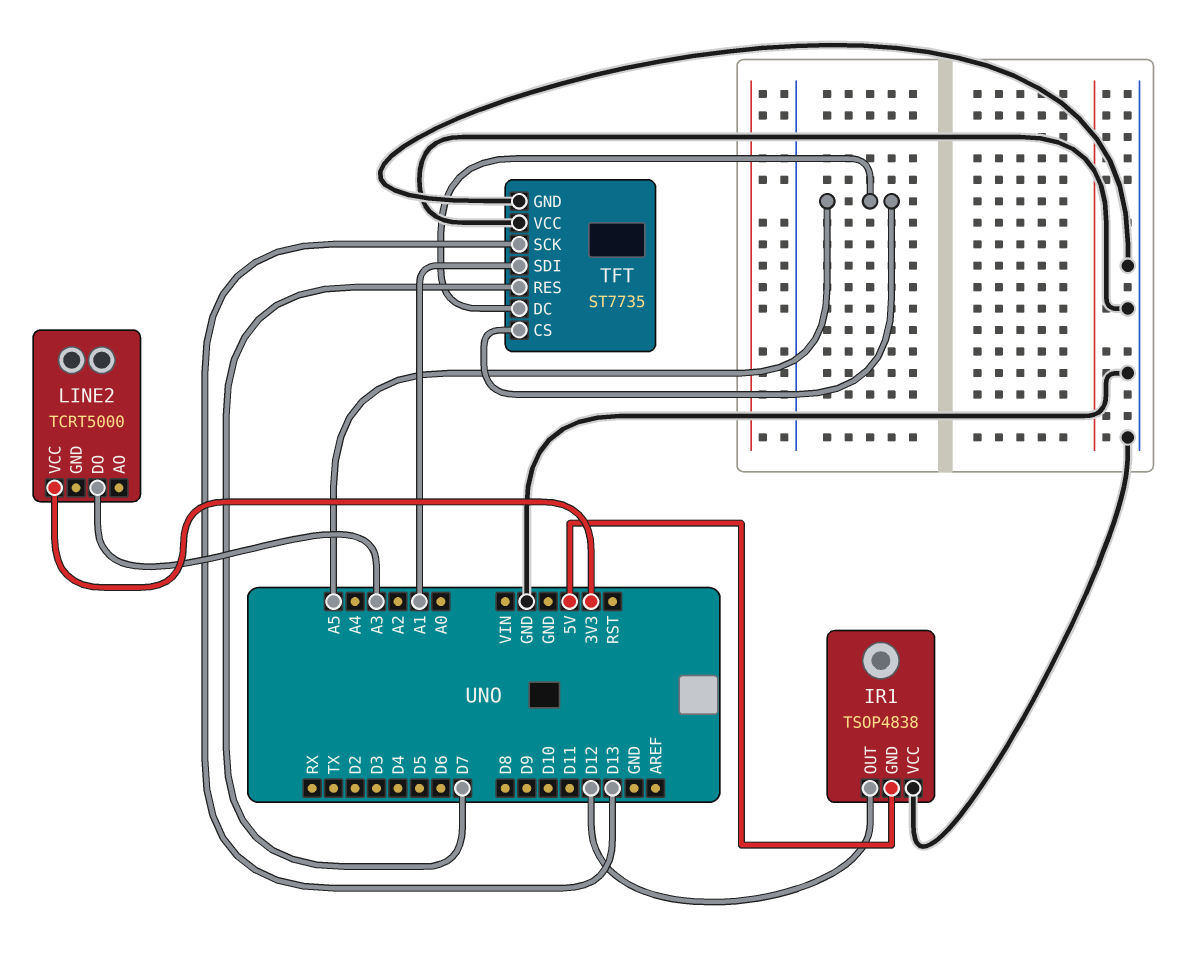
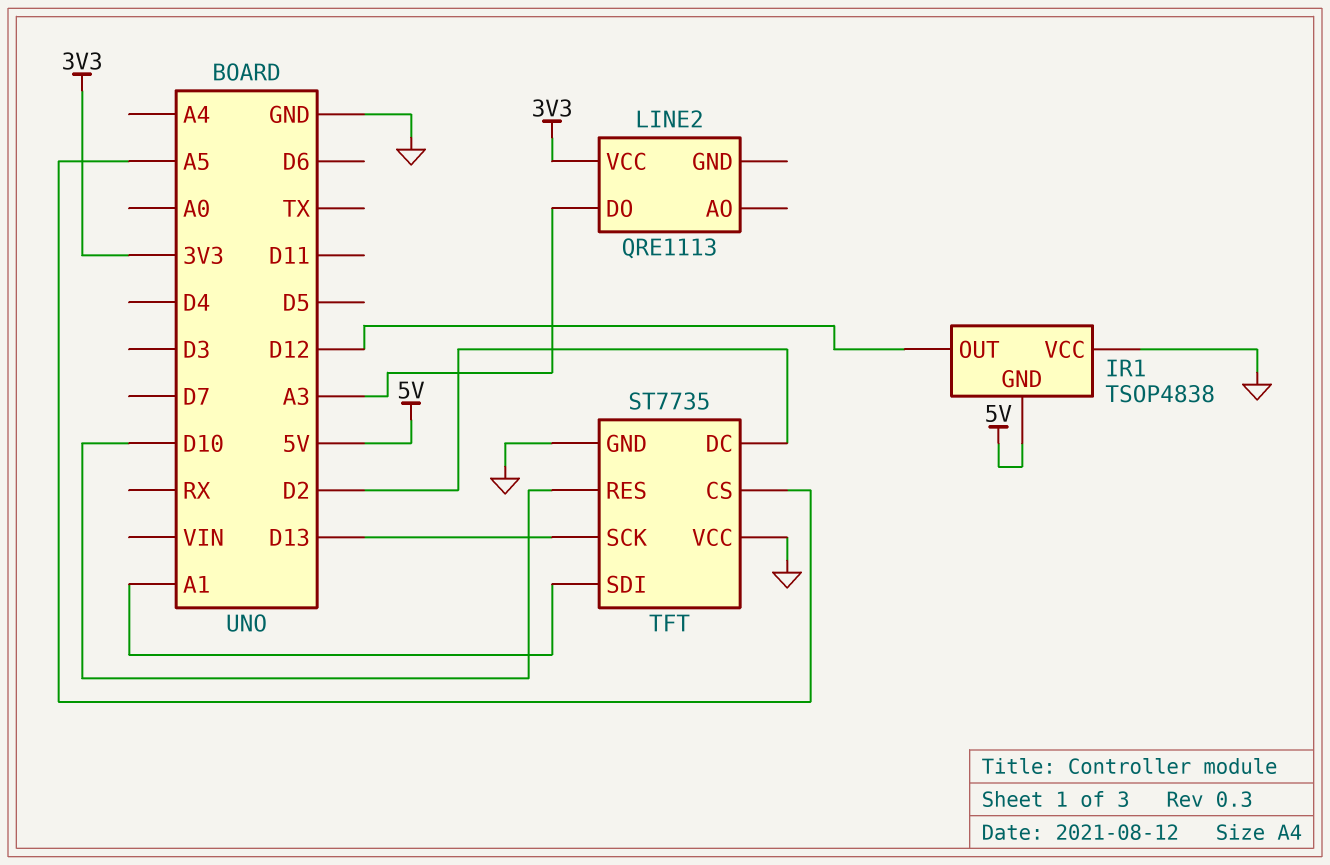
LINE2: TCRT5000 -> QRE1113
TFT pin DC: A5 -> D2
TFT pin RES: D7 -> D10

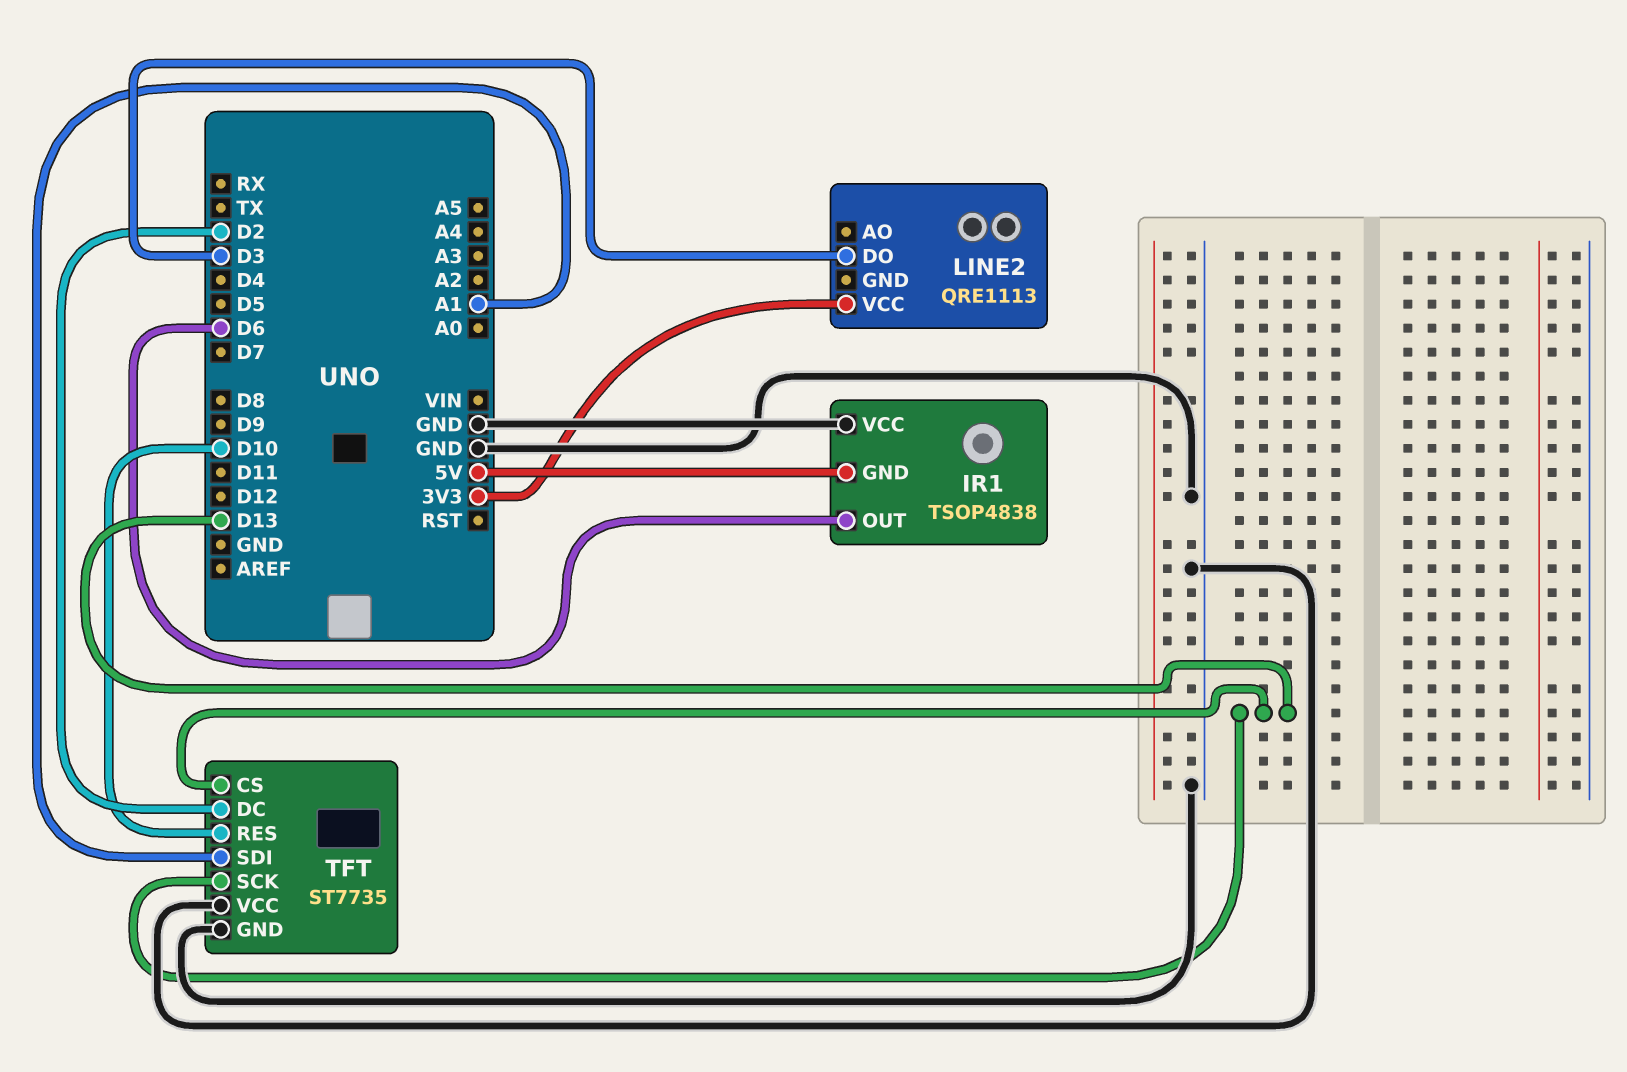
IR1 pin OUT: D12 -> D6
LINE2 pin DO: A3 -> D3
TFT pin CS: A5 -> D13

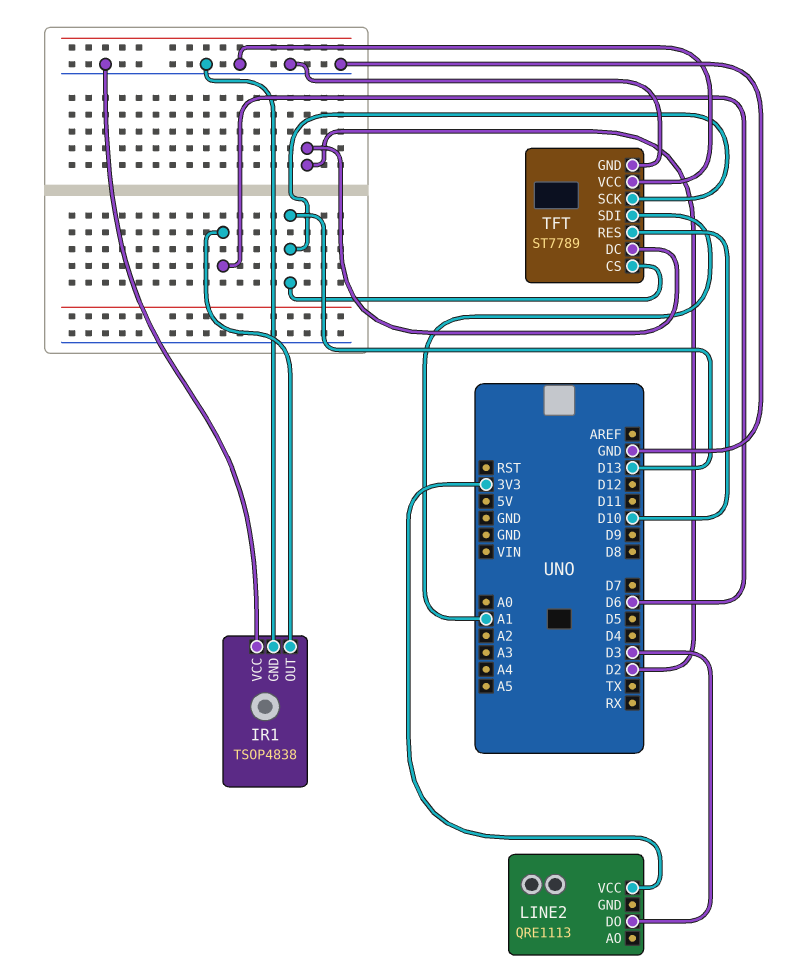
IR1 pin GND: 5V -> GND
TFT: ST7735 -> ST7789

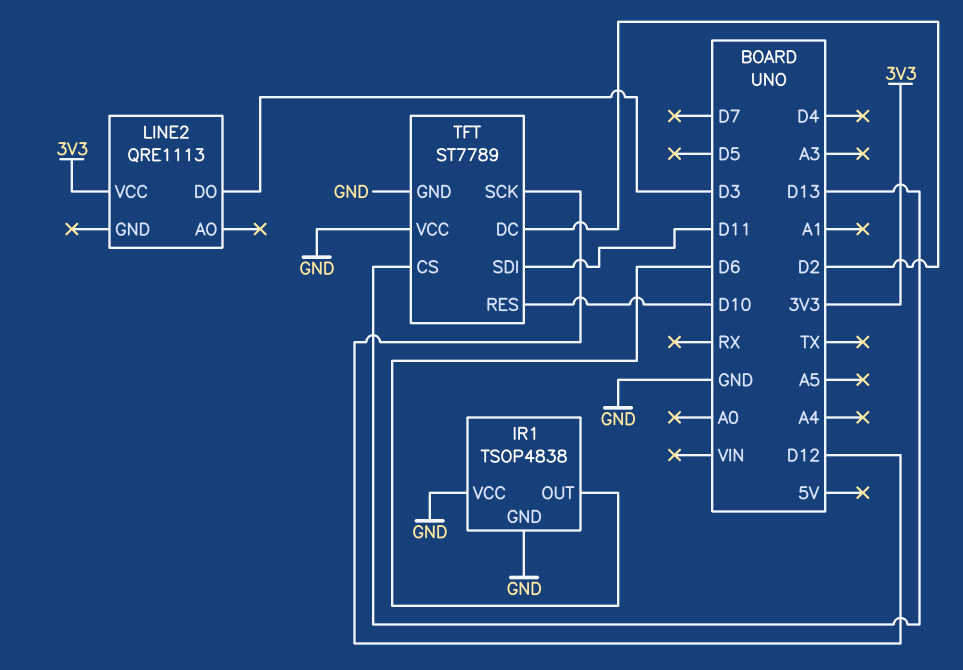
TFT pin SCK: D13 -> D12
TFT pin SDI: A1 -> D11

